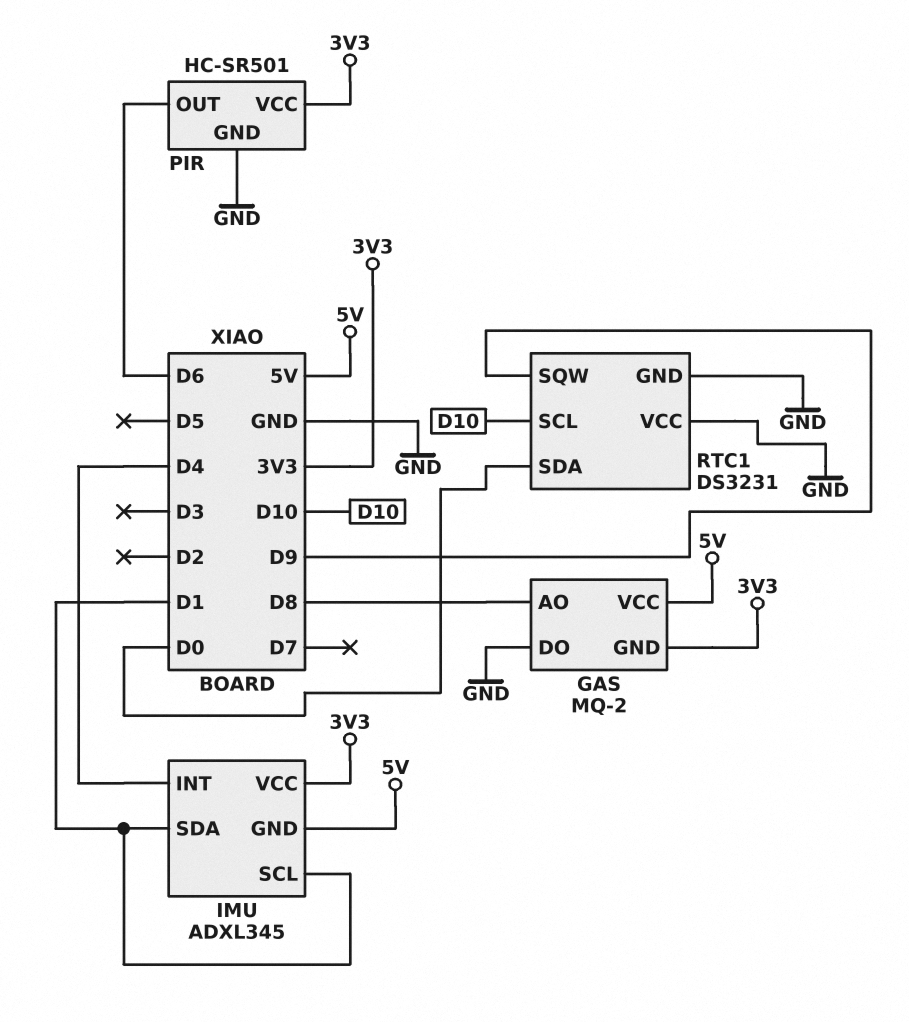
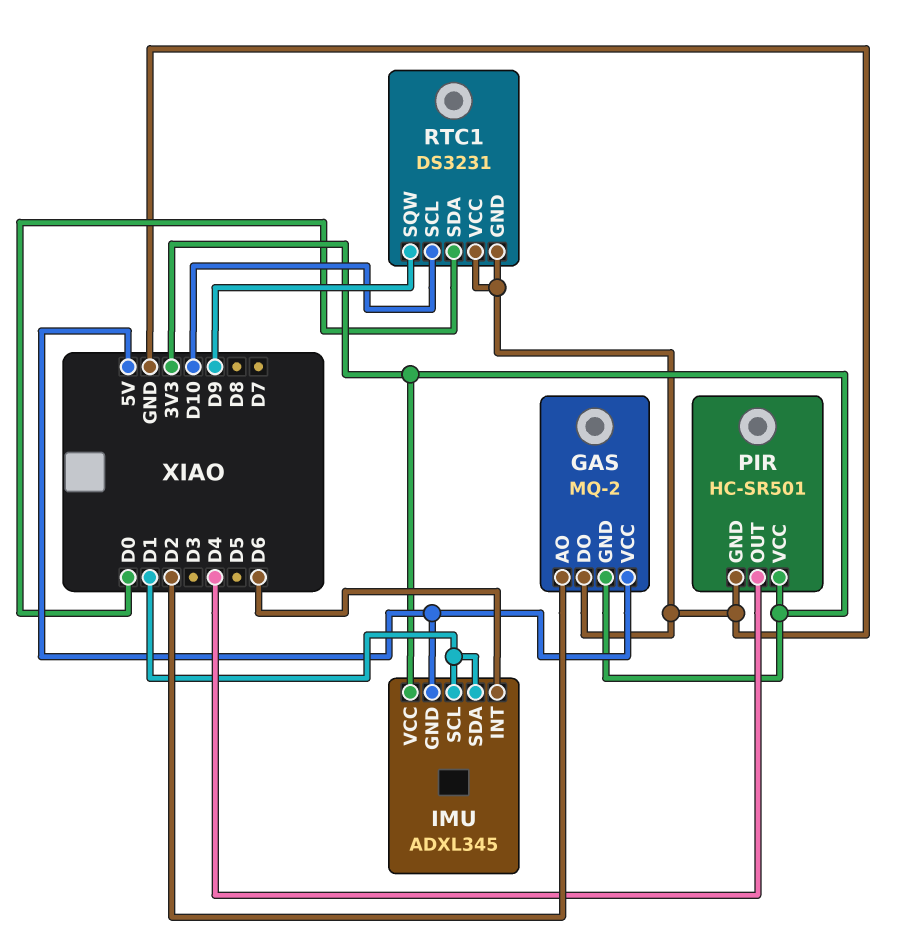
GAS pin AO: D8 -> D2
IMU pin INT: D4 -> D6
PIR pin OUT: D6 -> D4

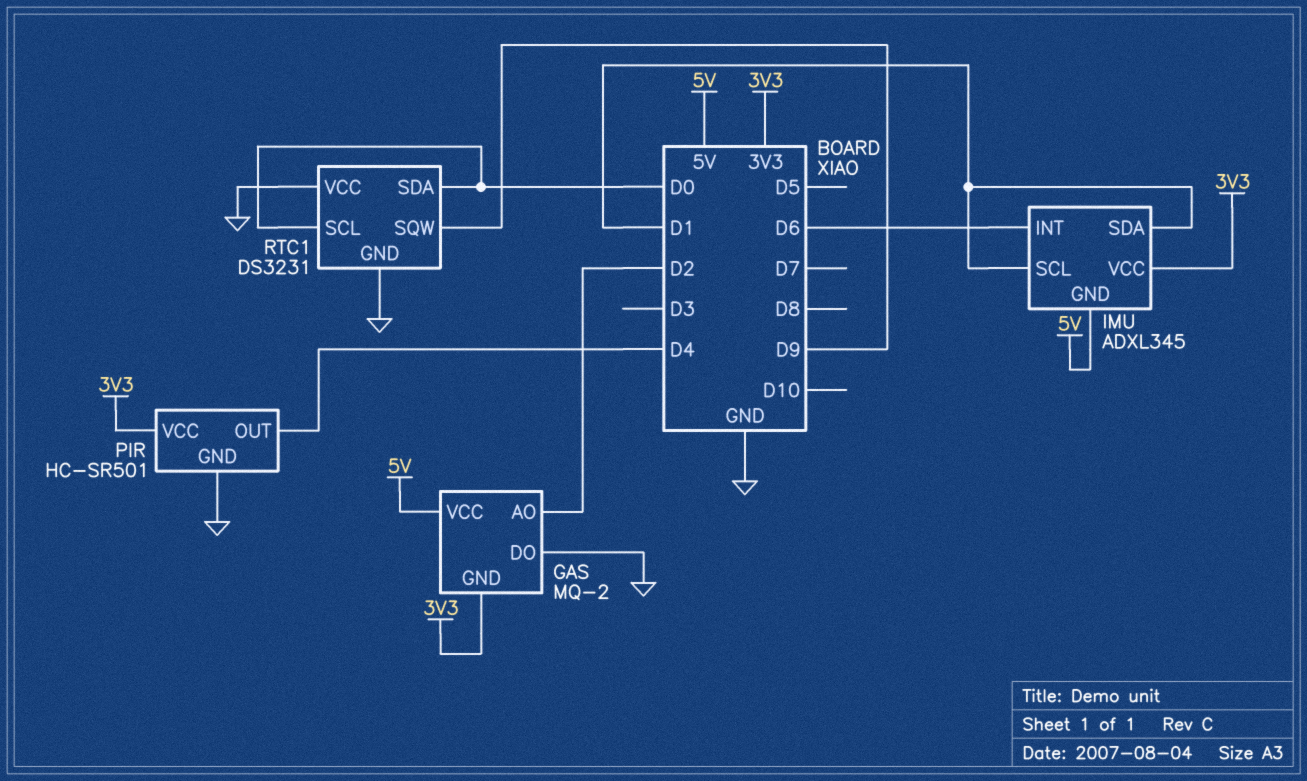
RTC1 pin SCL: D10 -> D0

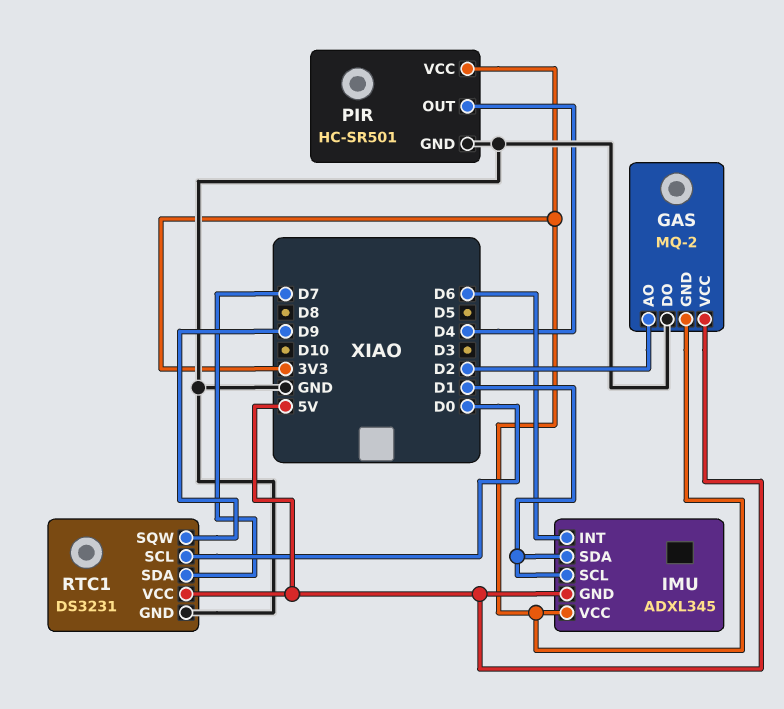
RTC1 pin SDA: D0 -> D7
RTC1 pin VCC: GND -> 5V

